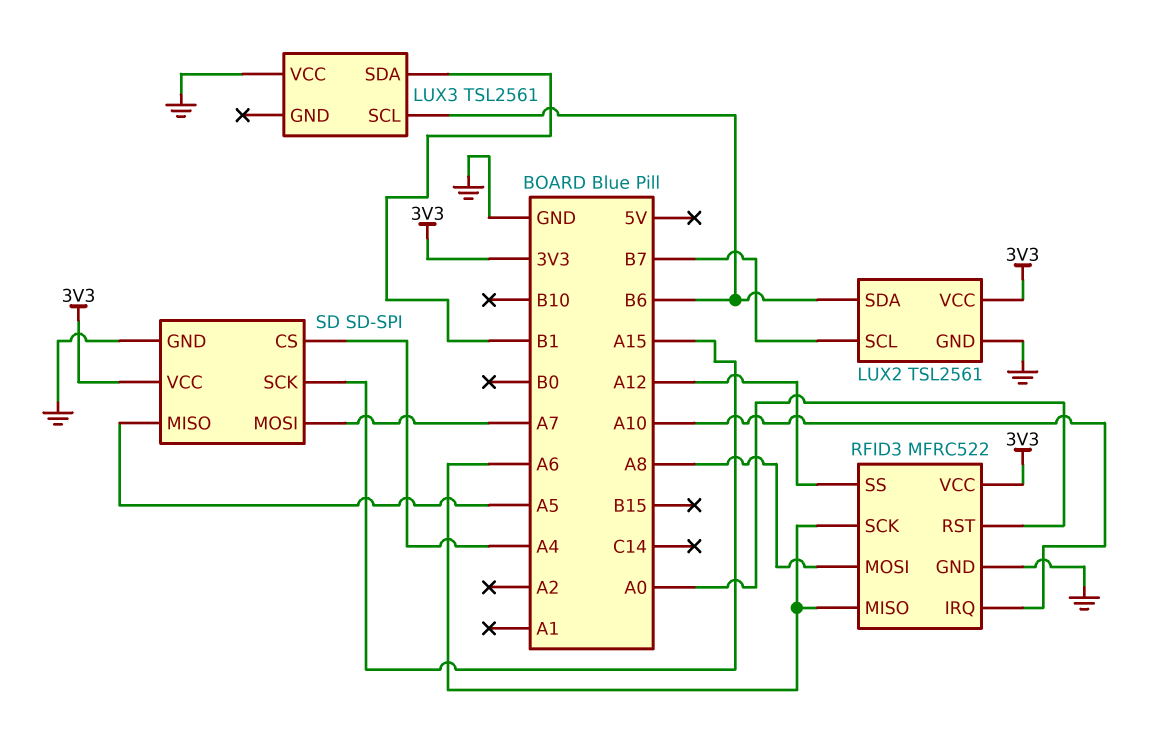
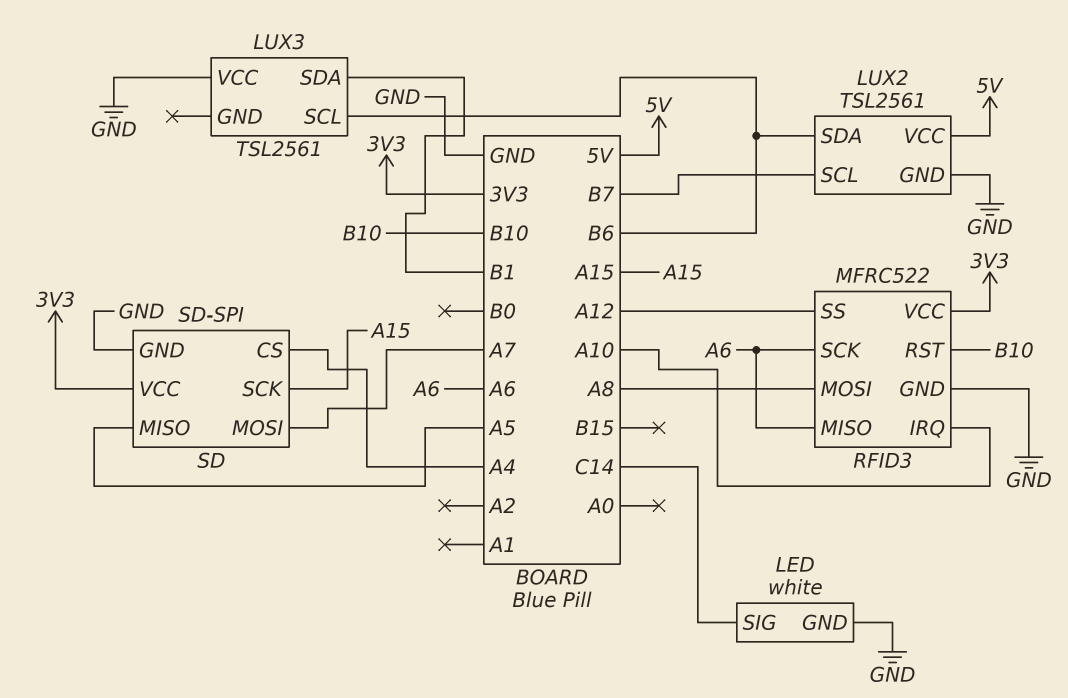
LED: none -> white
LED pin GND: none -> GND
LED pin SIG: none -> C14
LUX2 pin VCC: 3V3 -> 5V
RFID3 pin RST: A0 -> B10

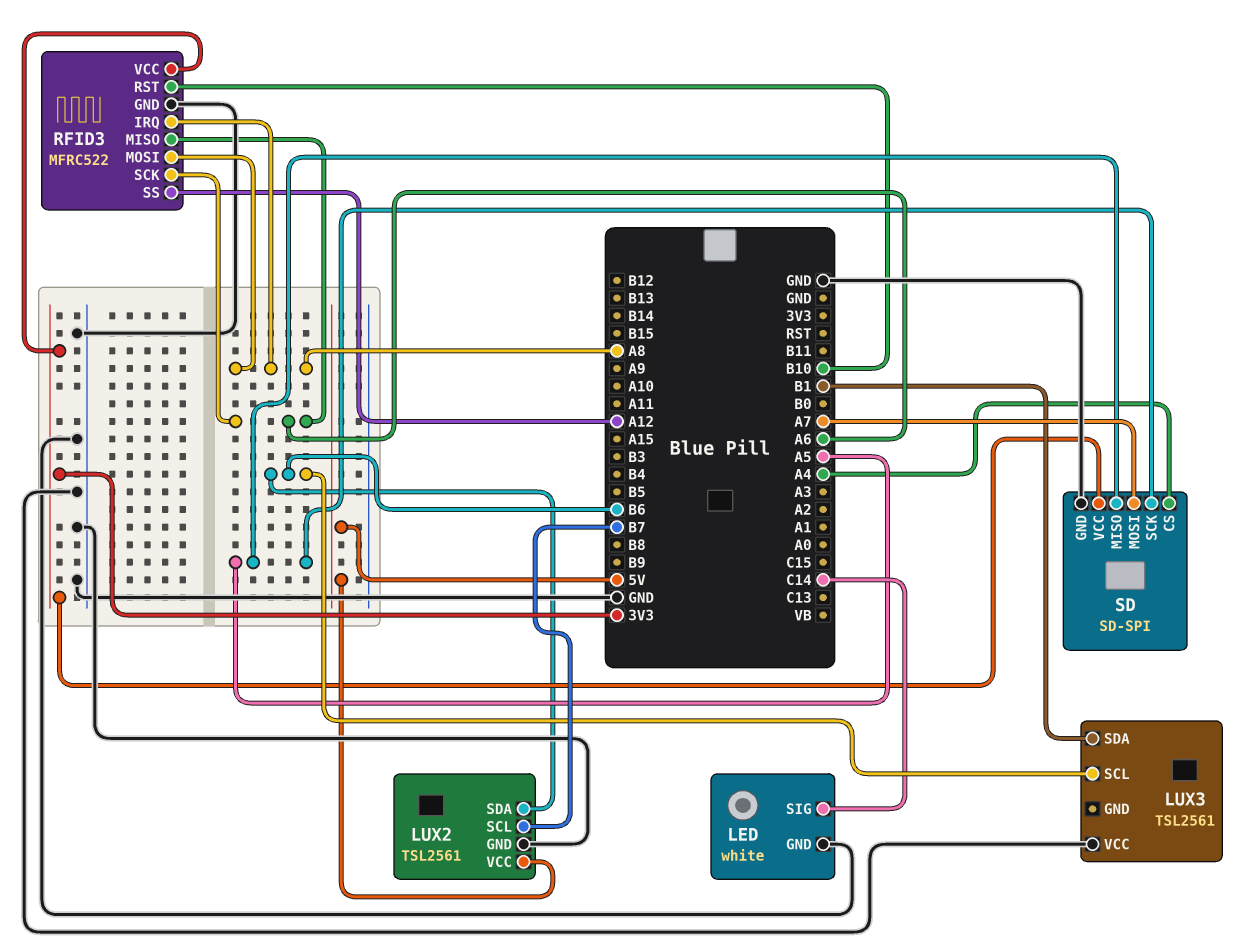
RFID3 pin IRQ: A10 -> A8
SD pin SCK: A15 -> A5

